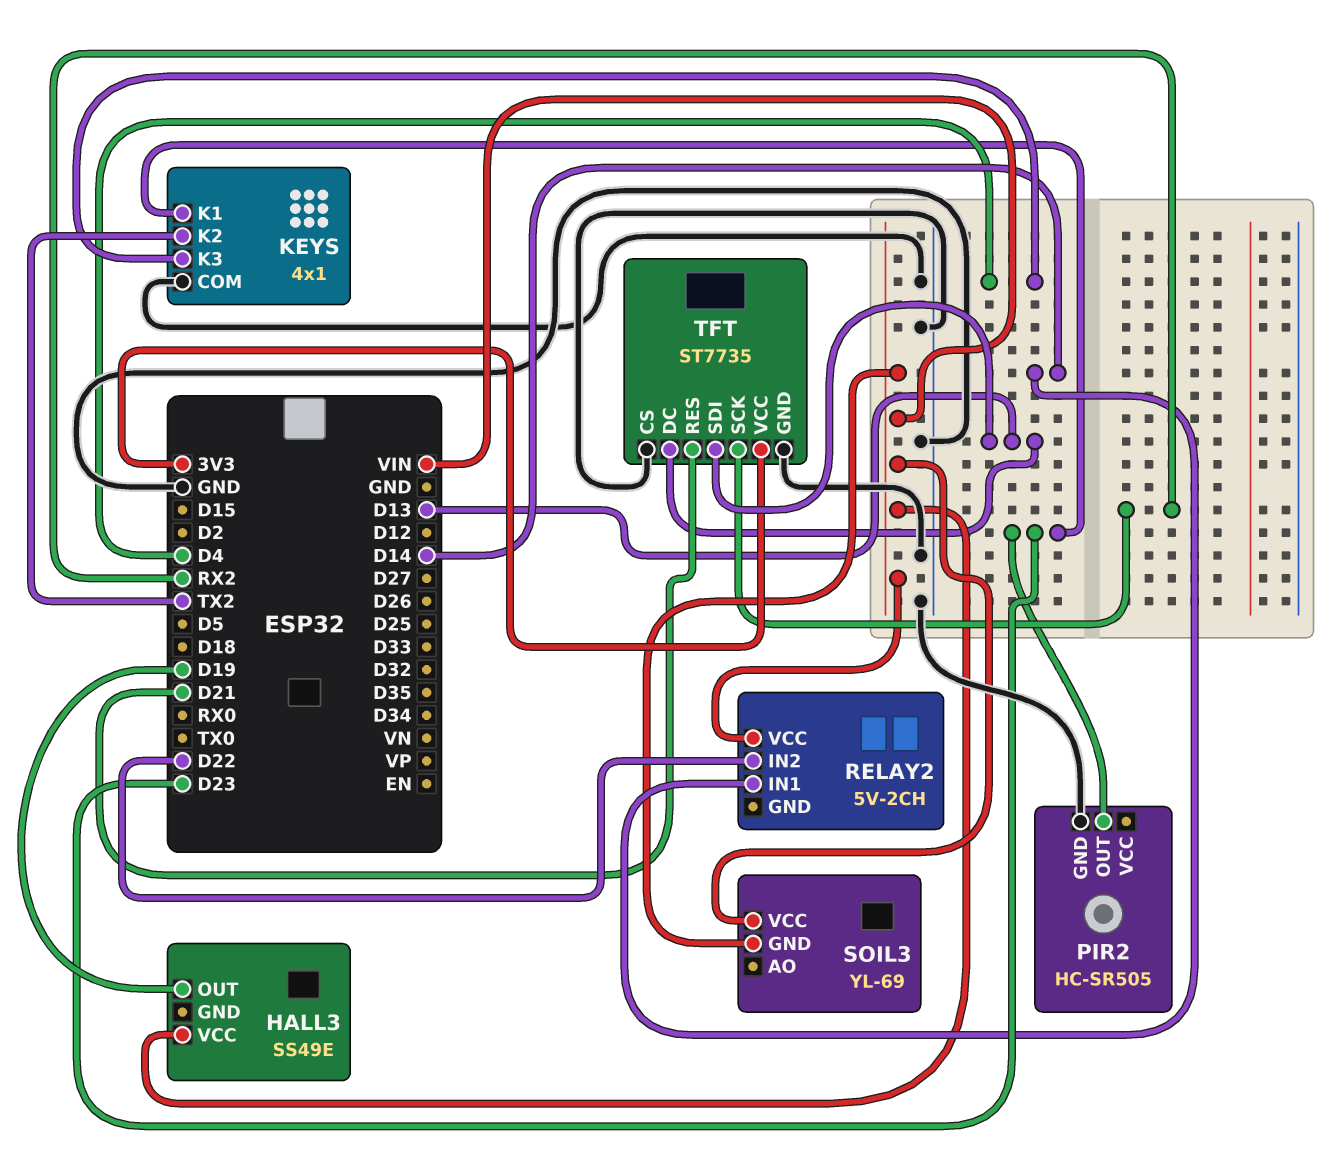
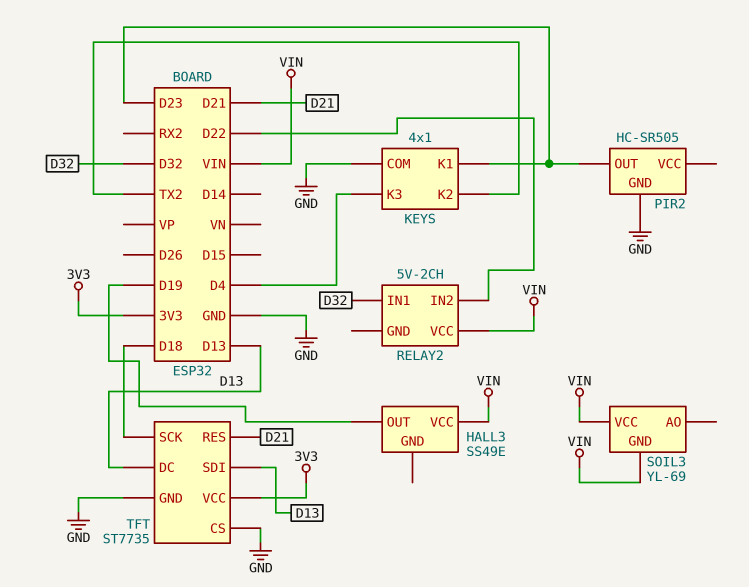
RELAY2 pin IN1: D14 -> D32
TFT pin SCK: RX2 -> D18

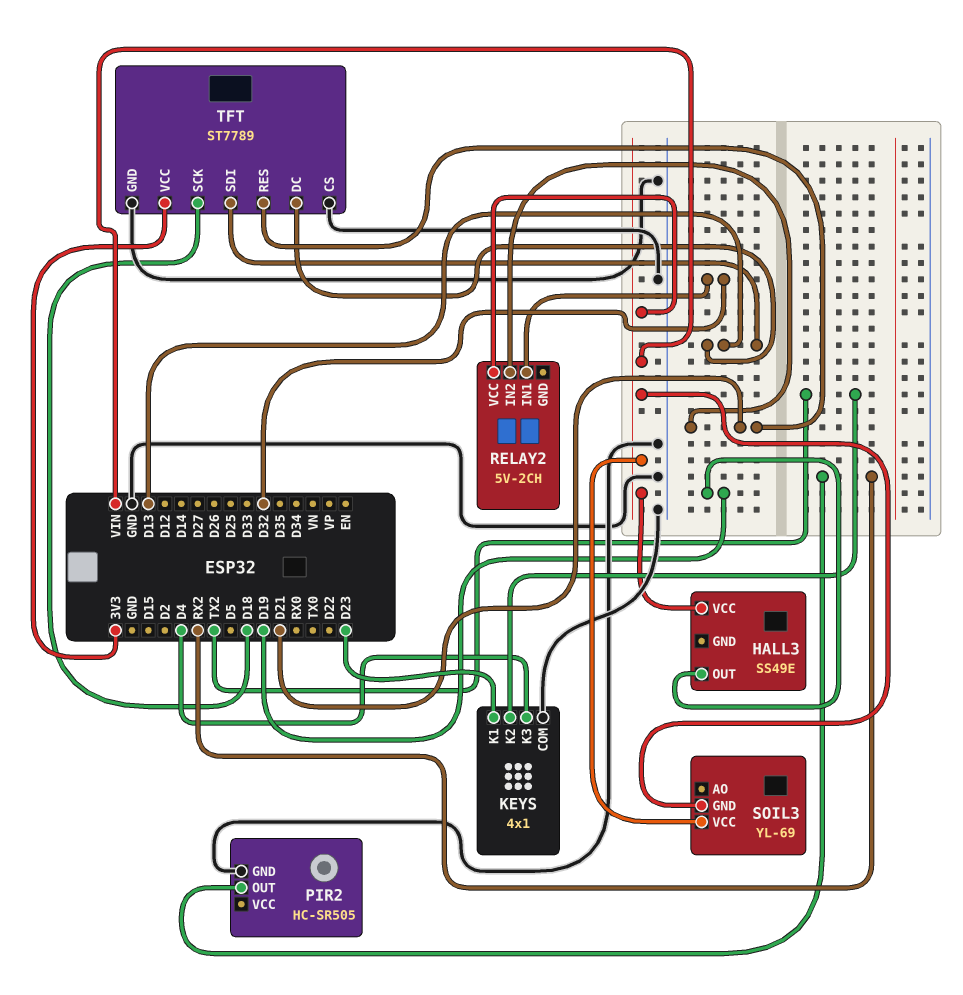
PIR2 pin OUT: D23 -> RX2
RELAY2 pin IN2: D22 -> D21
TFT: ST7735 -> ST7789

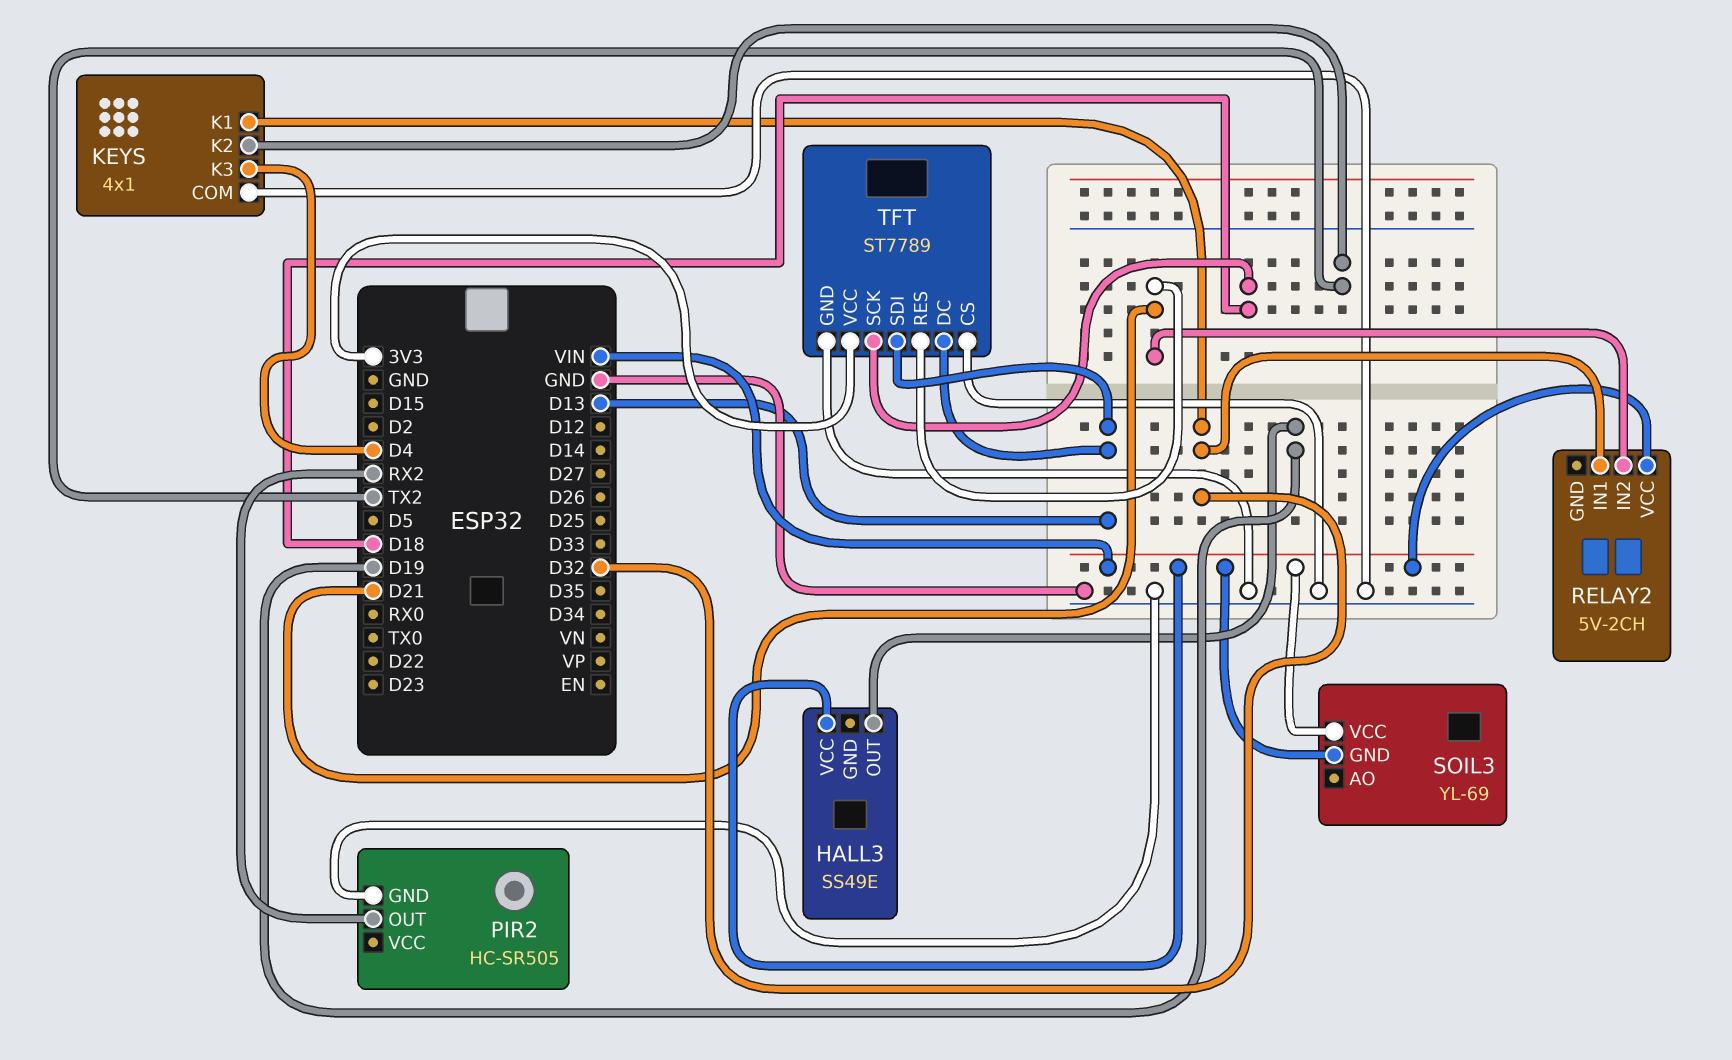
KEYS pin K1: D23 -> D32

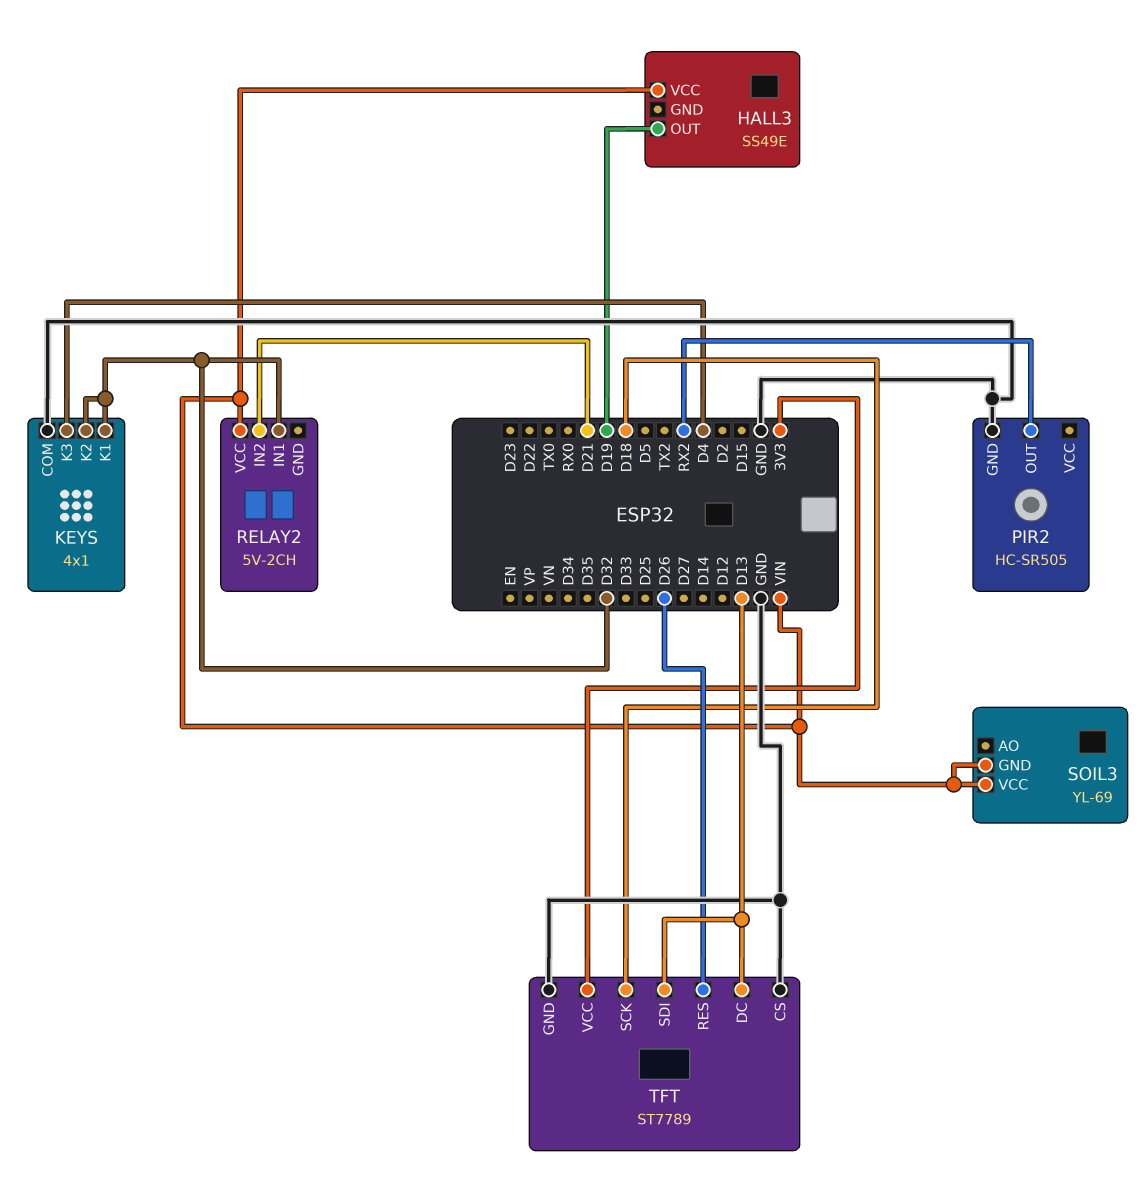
KEYS pin K2: TX2 -> D32
TFT pin RES: D21 -> D26

